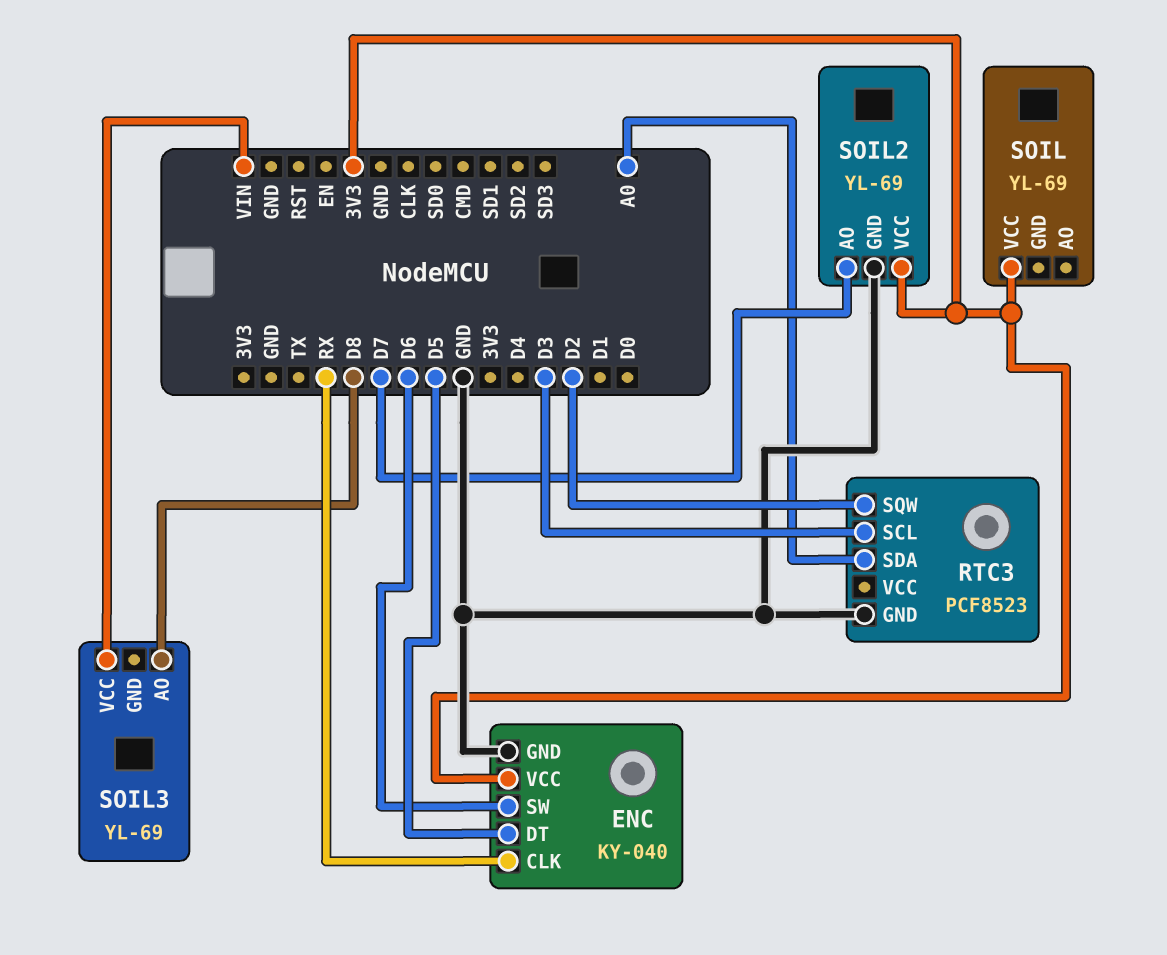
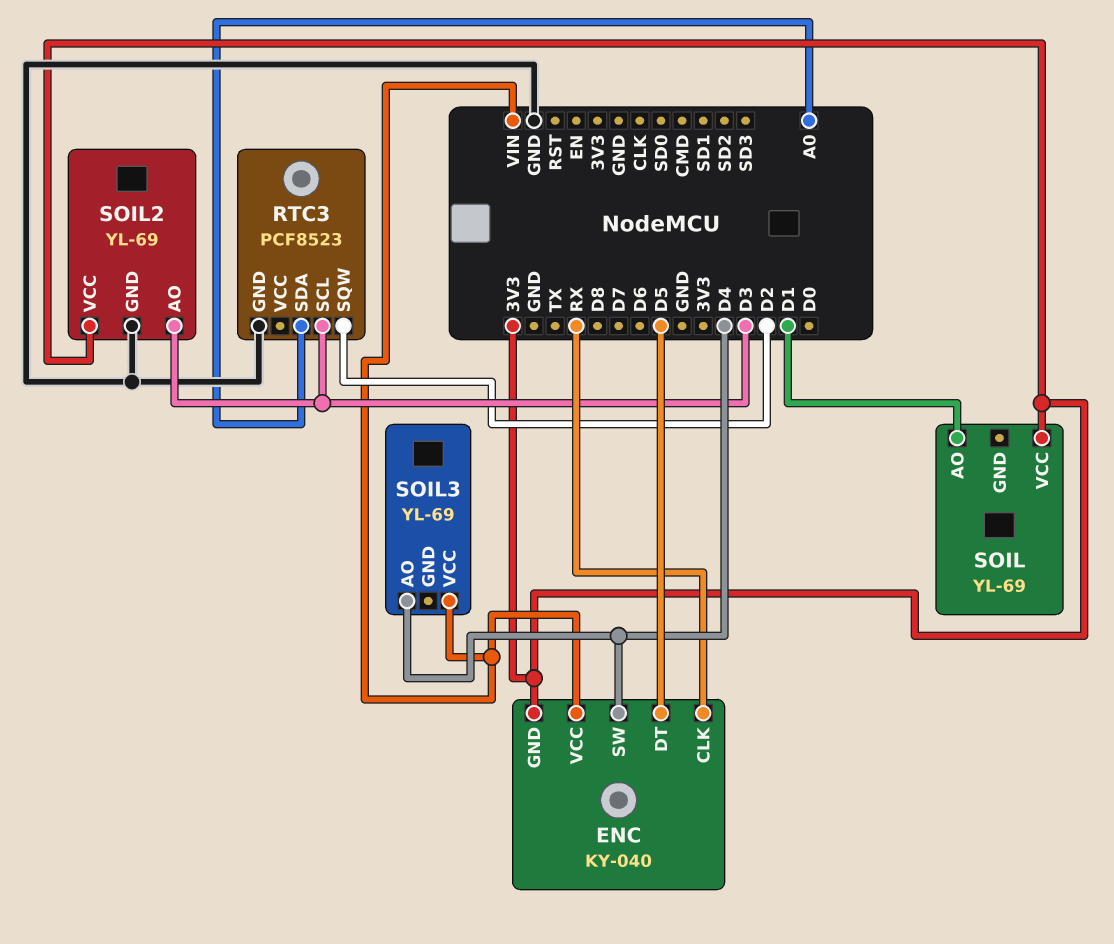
ENC pin GND: GND -> 3V3
ENC pin SW: D6 -> D4
ENC pin VCC: 3V3 -> VIN
SOIL pin AO: none -> D1
SOIL2 pin AO: D7 -> D3
SOIL3 pin AO: D8 -> D4

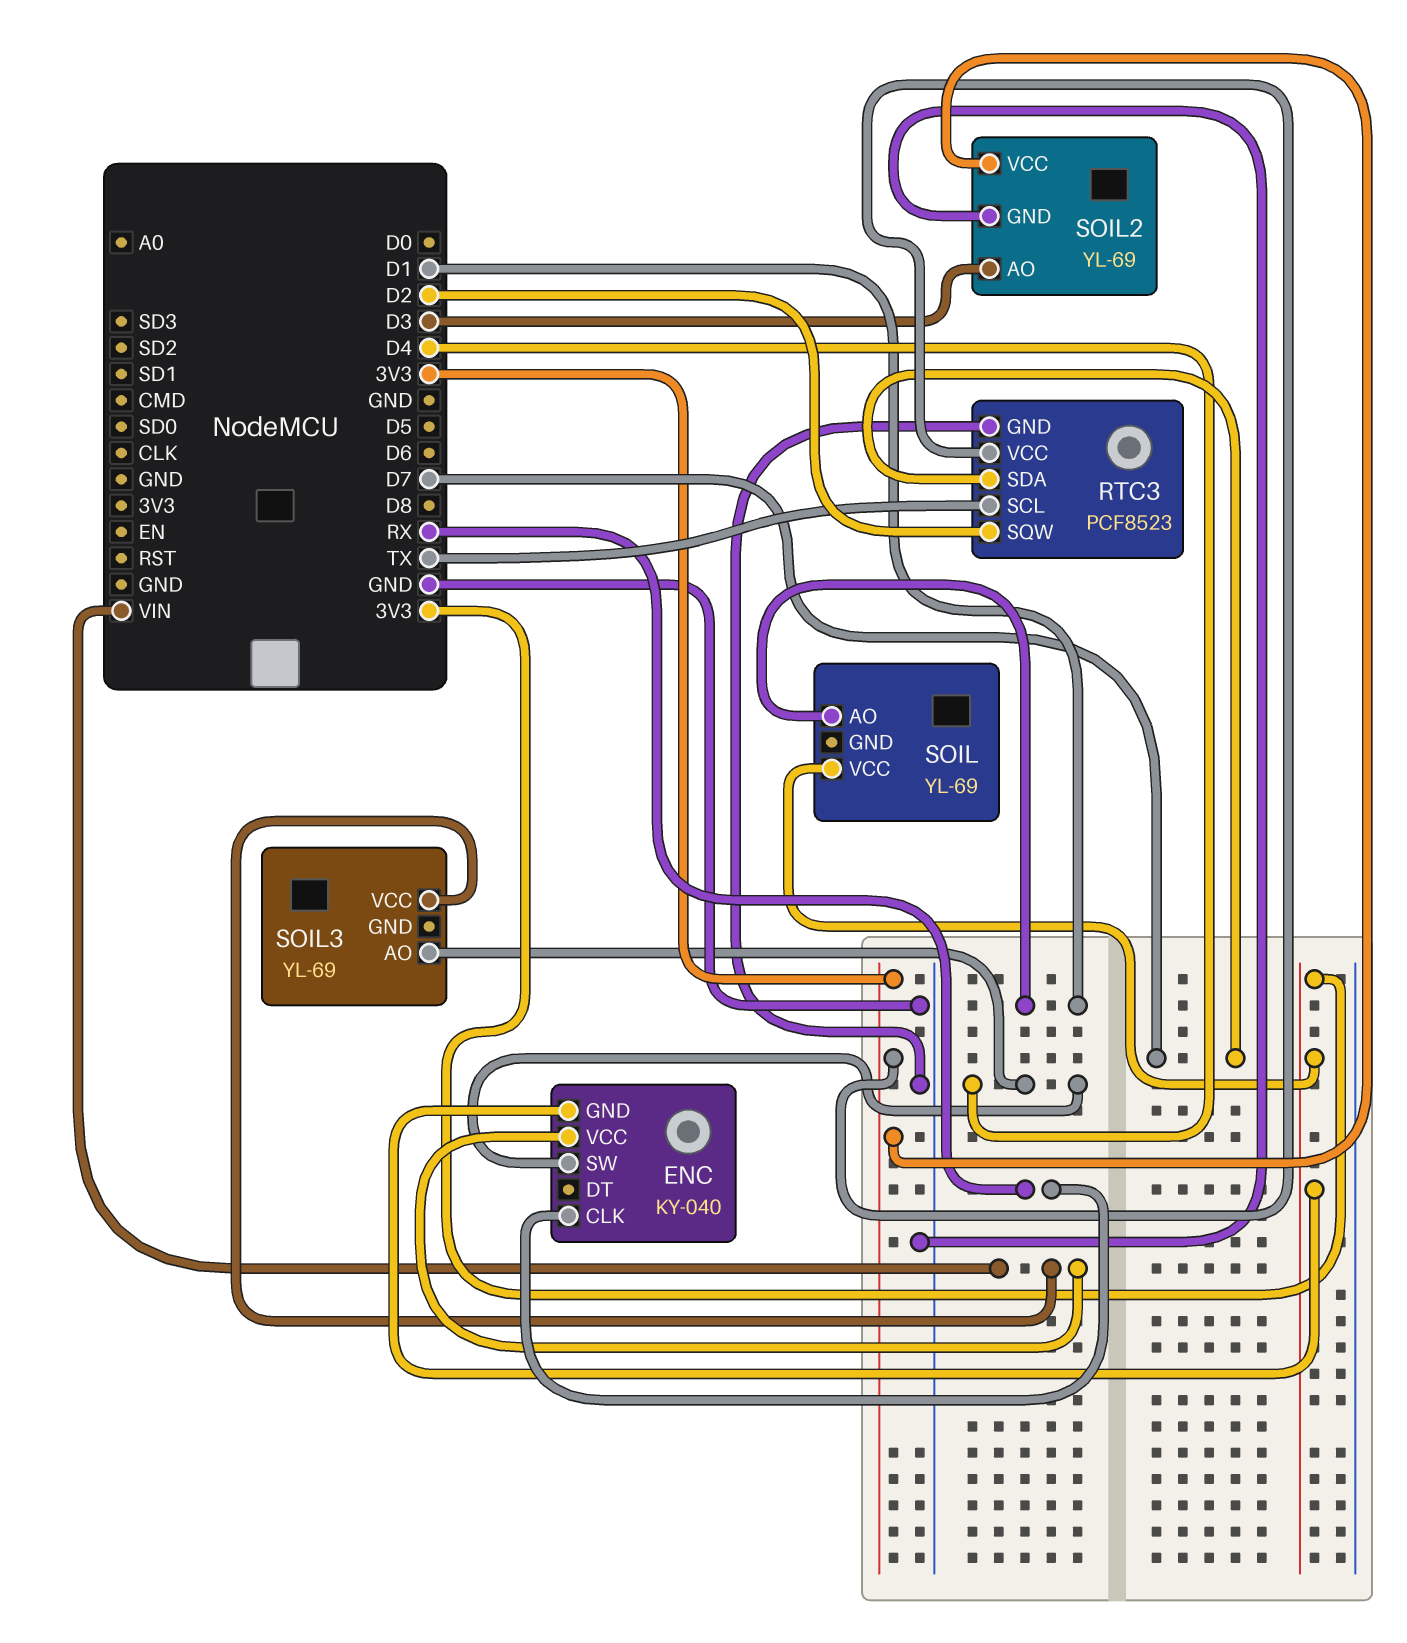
ENC pin DT: D5 -> none
RTC3 pin SCL: D3 -> TX
RTC3 pin SDA: A0 -> D7
RTC3 pin VCC: none -> 3V3

